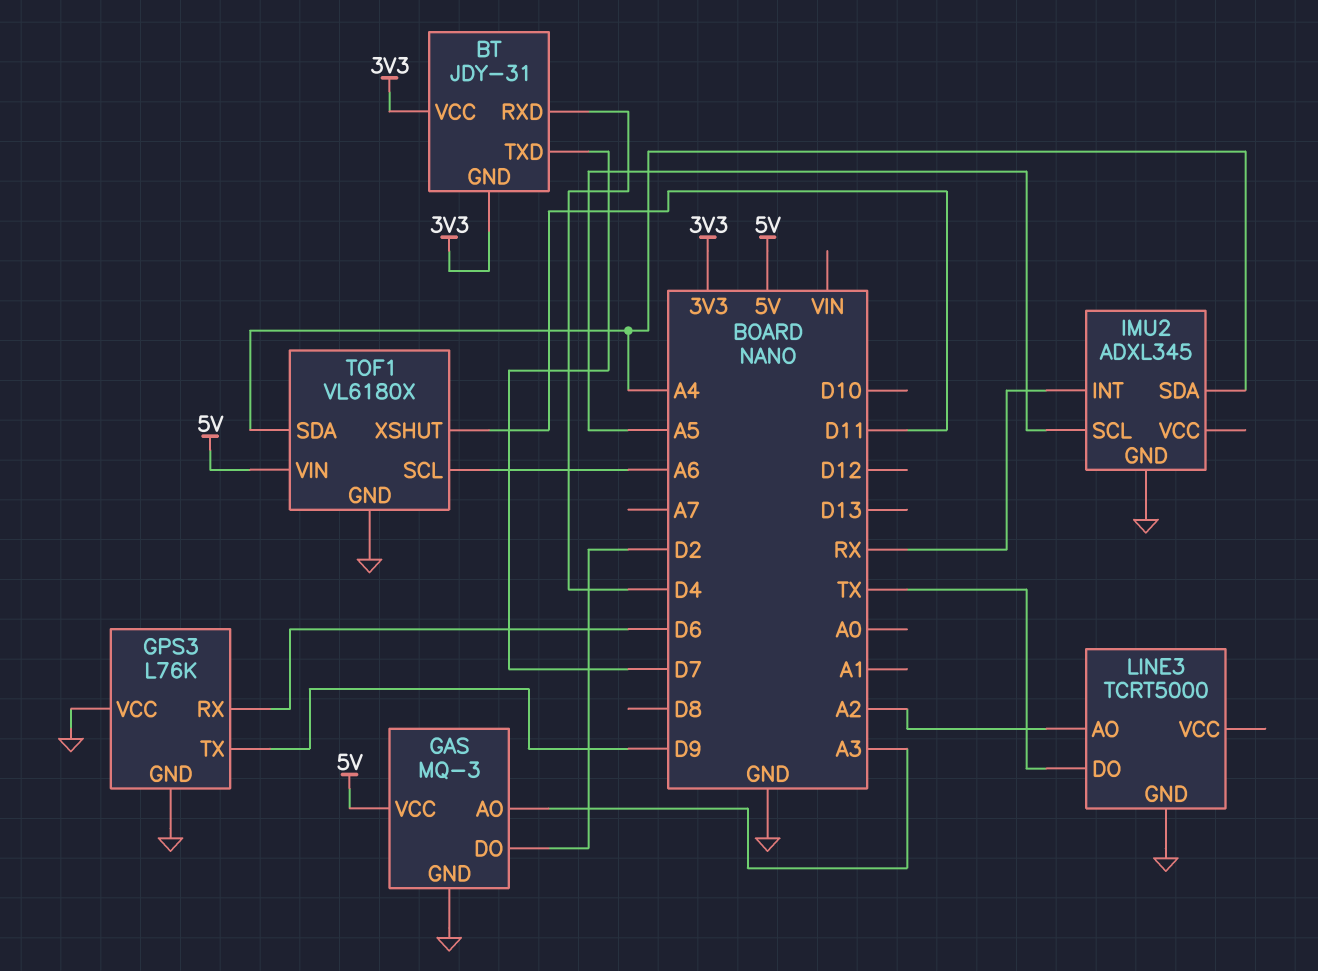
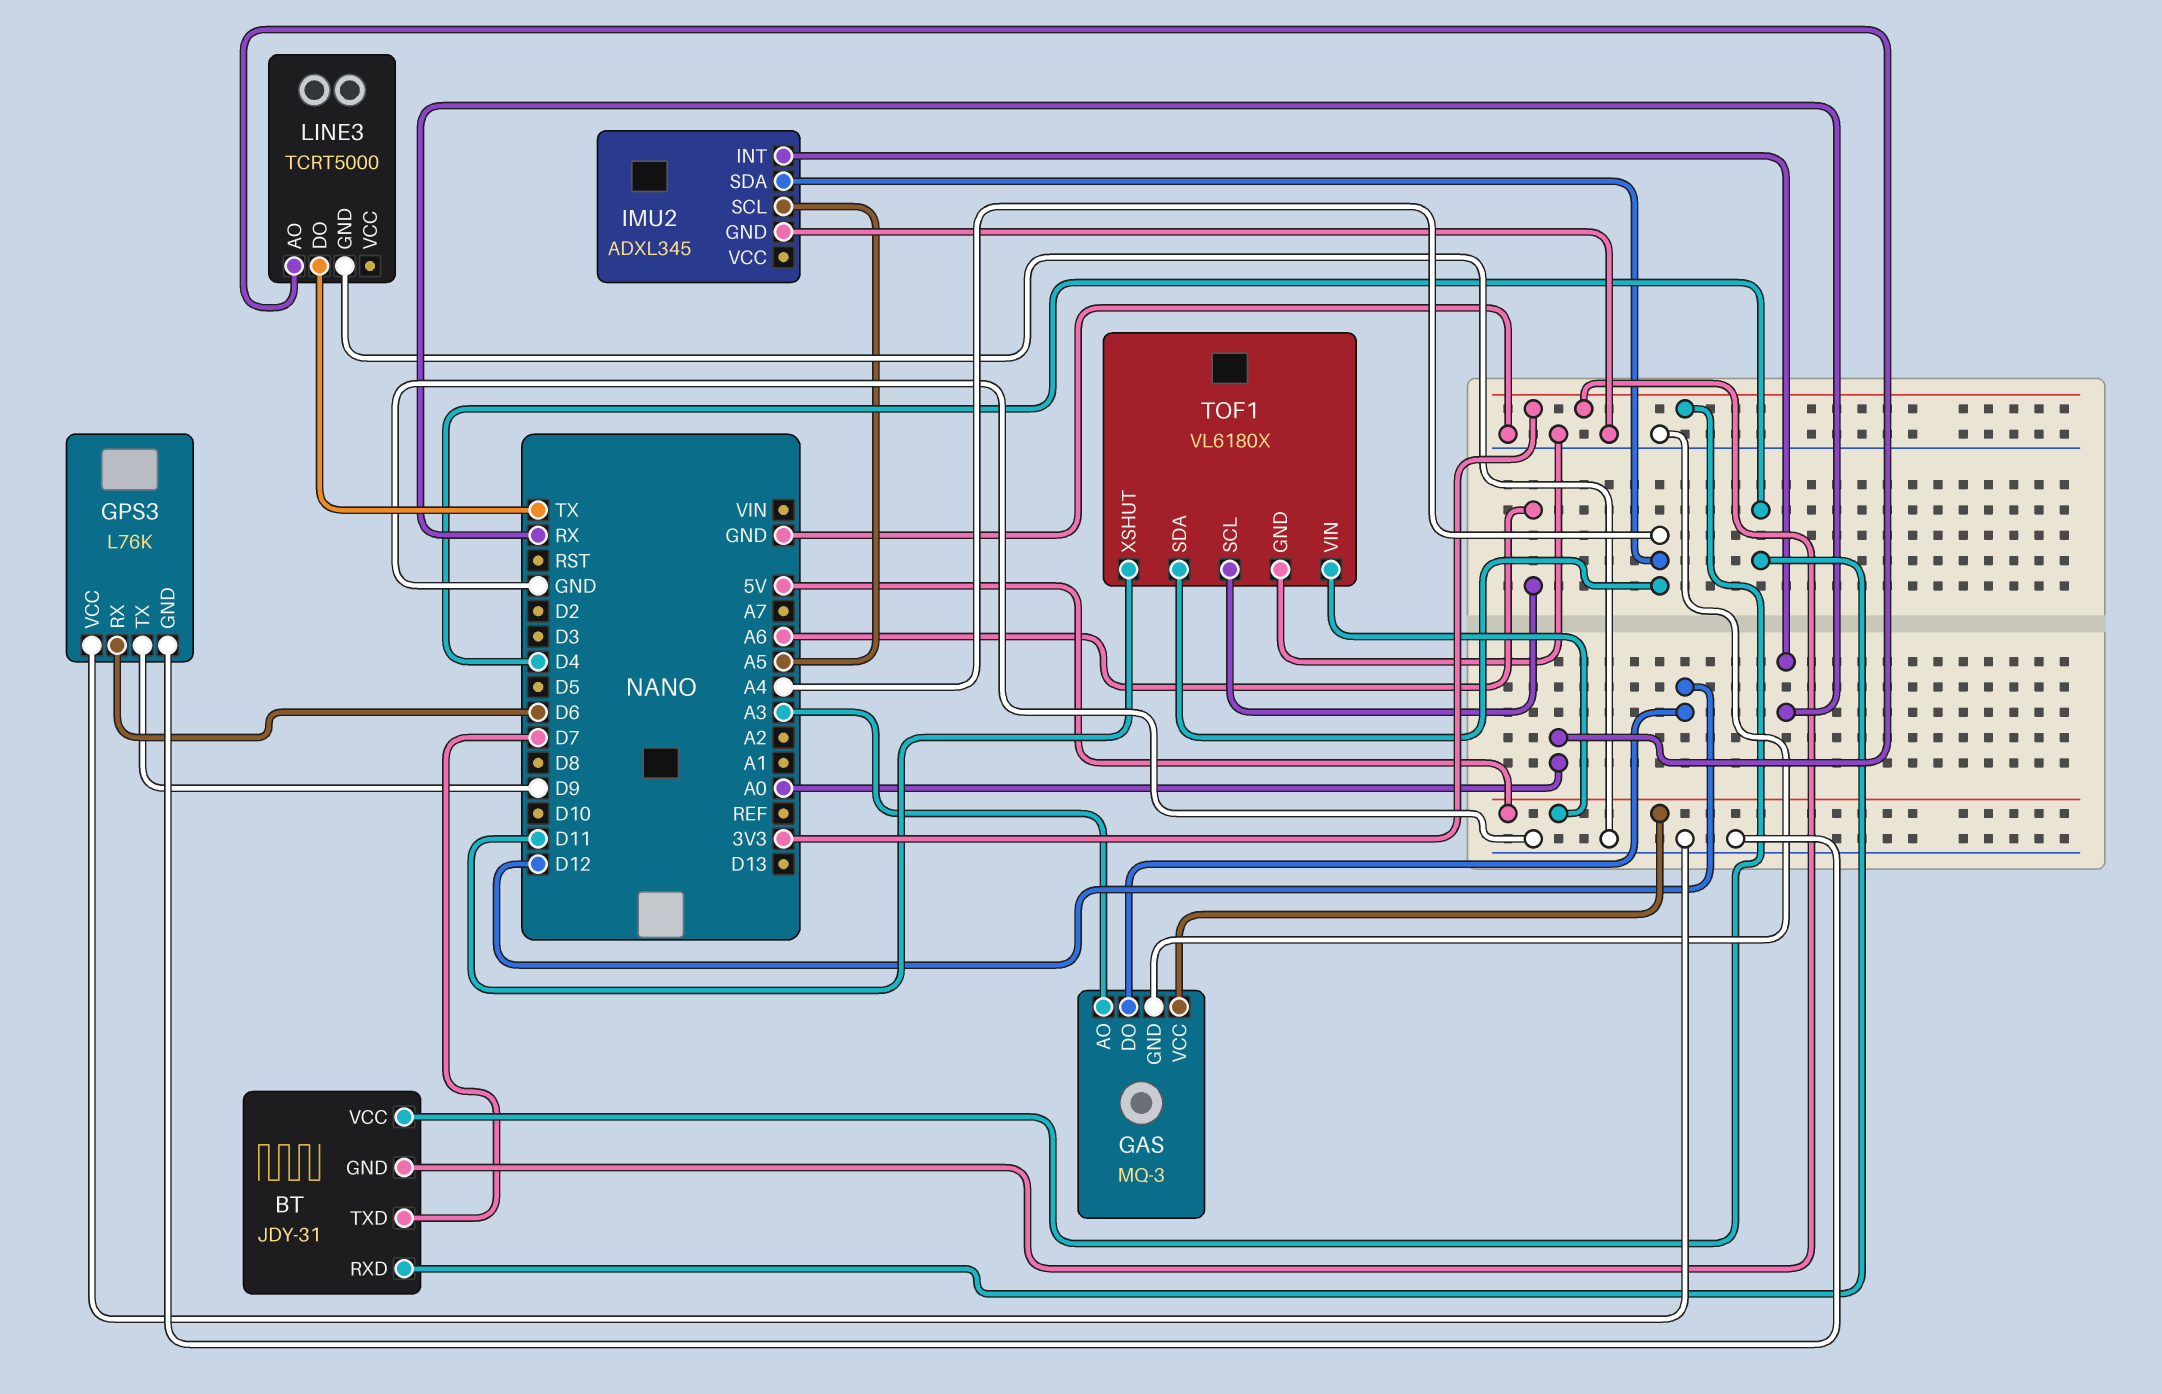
GAS pin DO: D2 -> D12
LINE3 pin AO: A2 -> A0

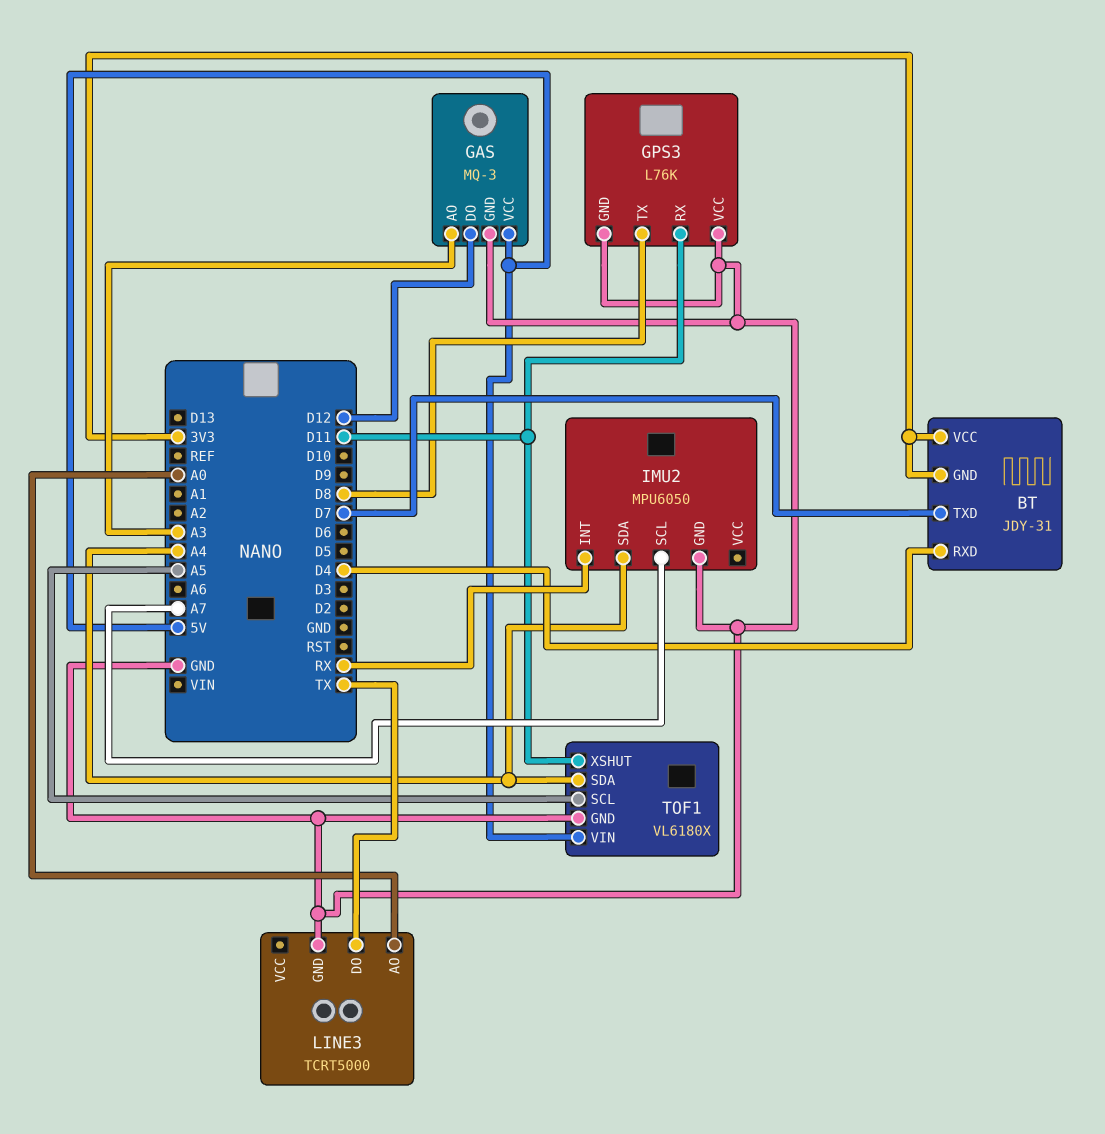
GPS3 pin RX: D6 -> D11
GPS3 pin TX: D9 -> D8
IMU2: ADXL345 -> MPU6050
IMU2 pin SCL: A5 -> A7
TOF1 pin SCL: A6 -> A5

